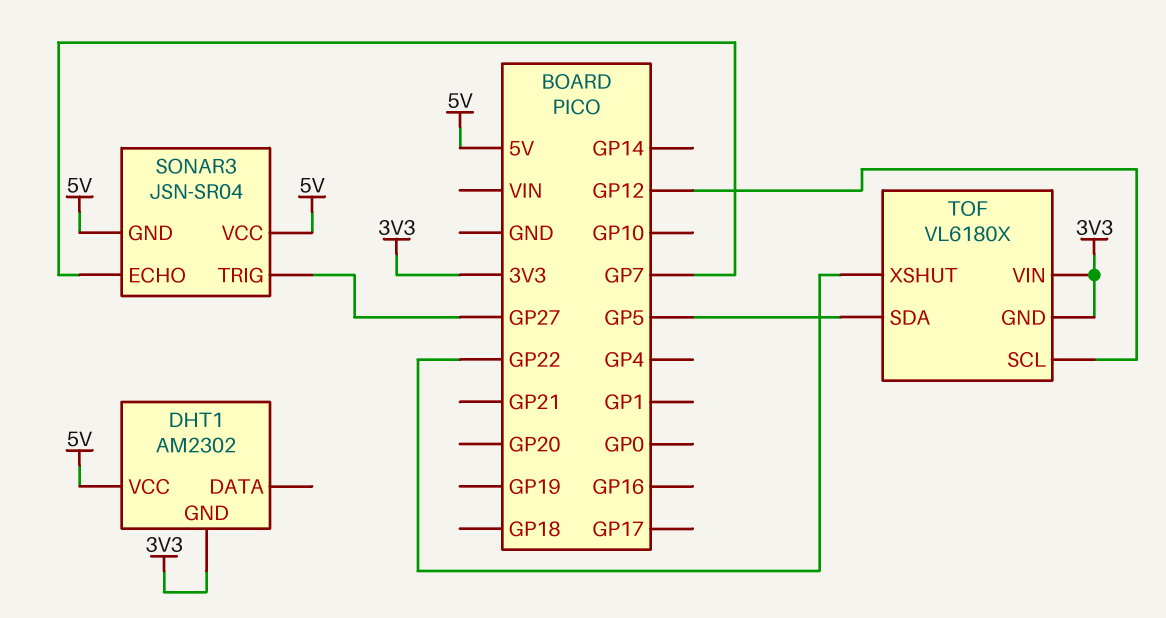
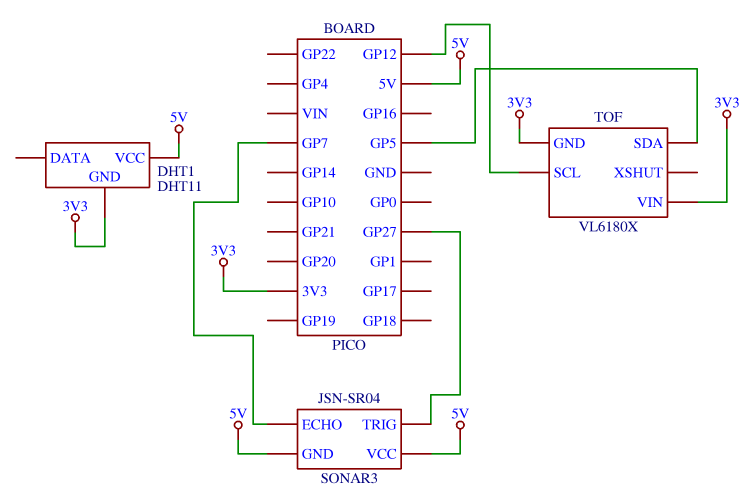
DHT1: AM2302 -> DHT11
TOF pin XSHUT: GP22 -> none

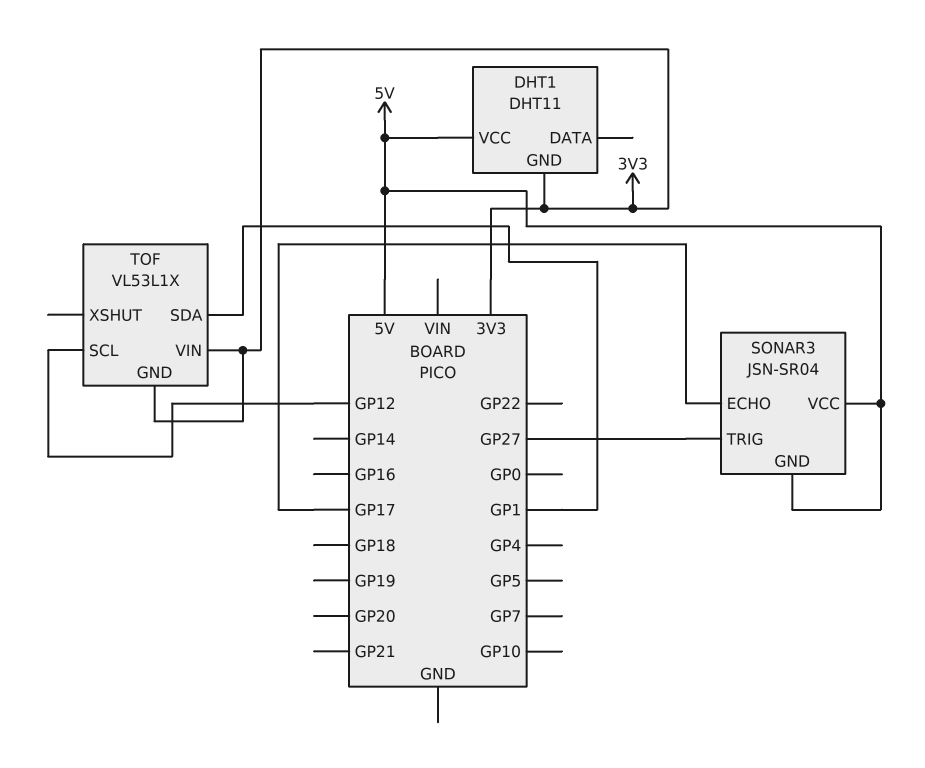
SONAR3 pin ECHO: GP7 -> GP17
TOF: VL6180X -> VL53L1X
TOF pin SDA: GP5 -> GP1

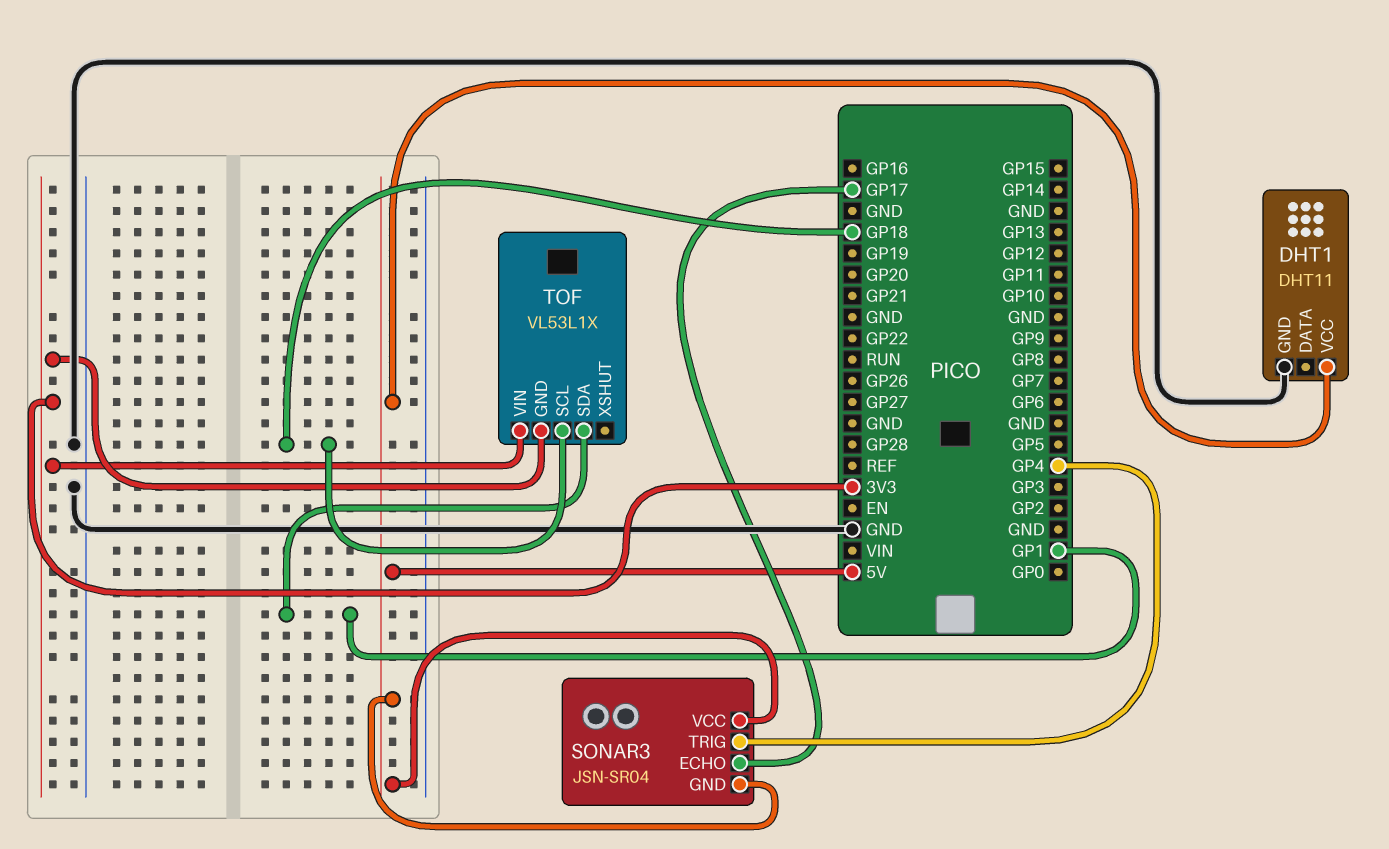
DHT1 pin GND: 3V3 -> GND
SONAR3 pin TRIG: GP27 -> GP4
TOF pin SCL: GP12 -> GP18

